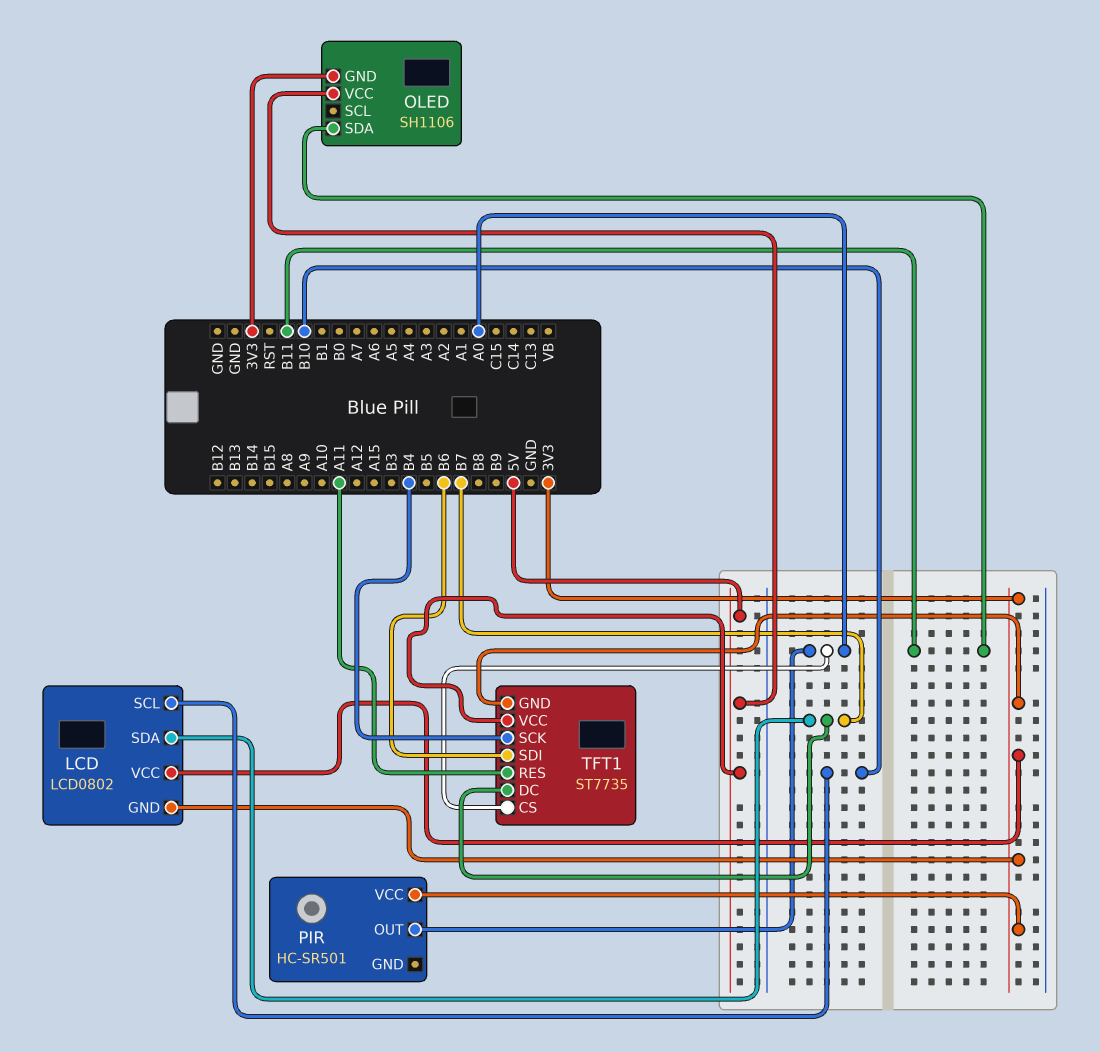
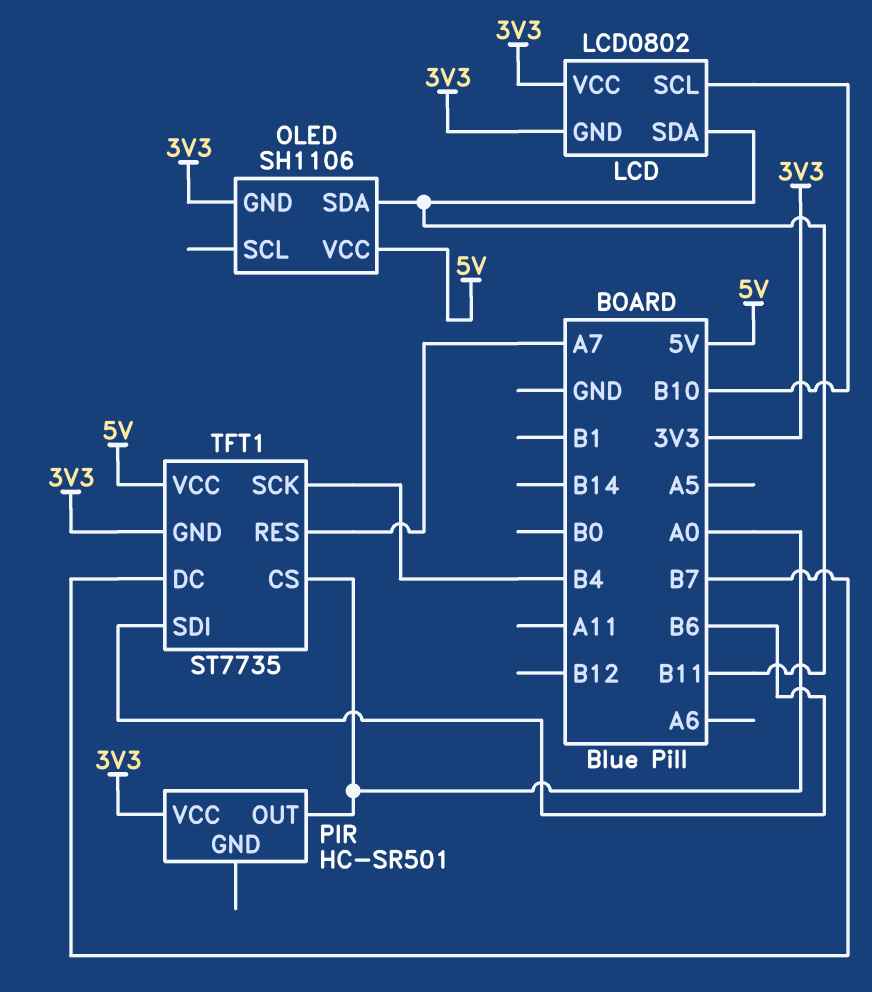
LCD pin SDA: B7 -> B11
TFT1 pin RES: A11 -> A7

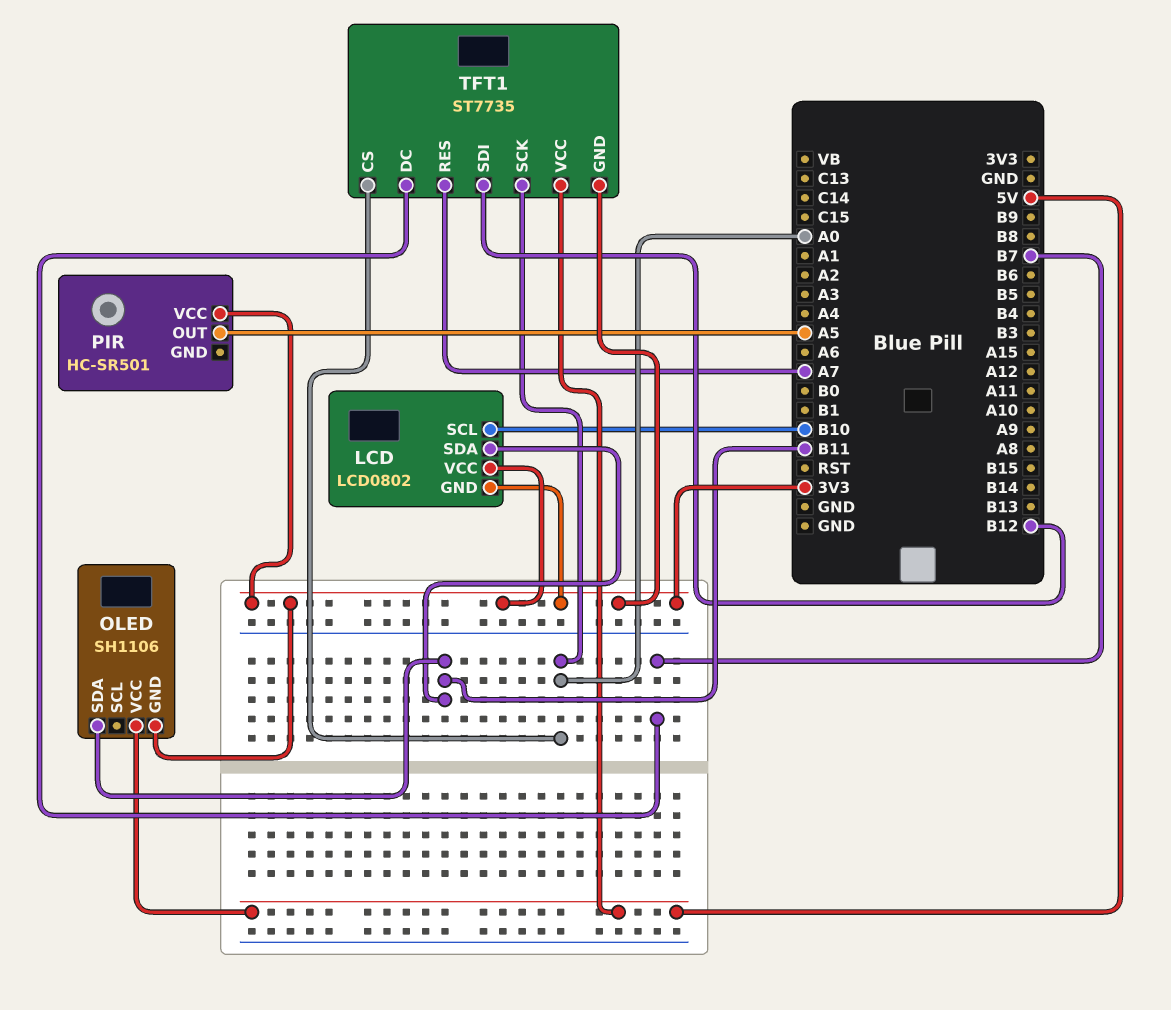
PIR pin OUT: A0 -> A5
TFT1 pin SCK: B4 -> A0
TFT1 pin SDI: B6 -> B12

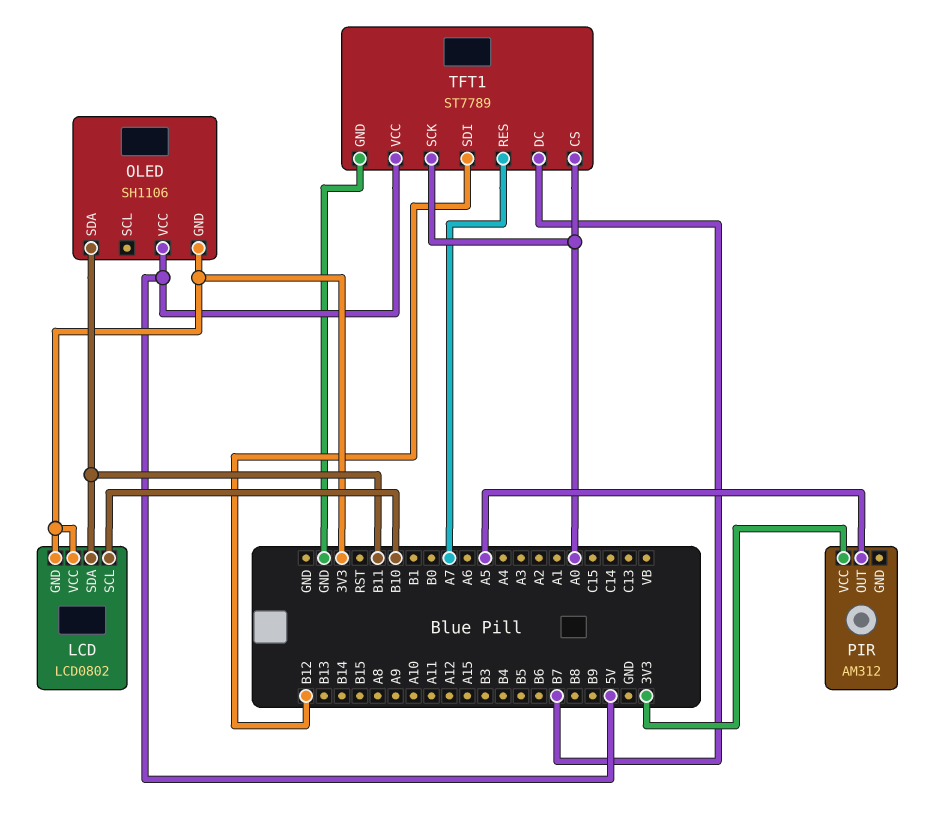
PIR: HC-SR501 -> AM312
TFT1: ST7735 -> ST7789
TFT1 pin GND: 3V3 -> GND

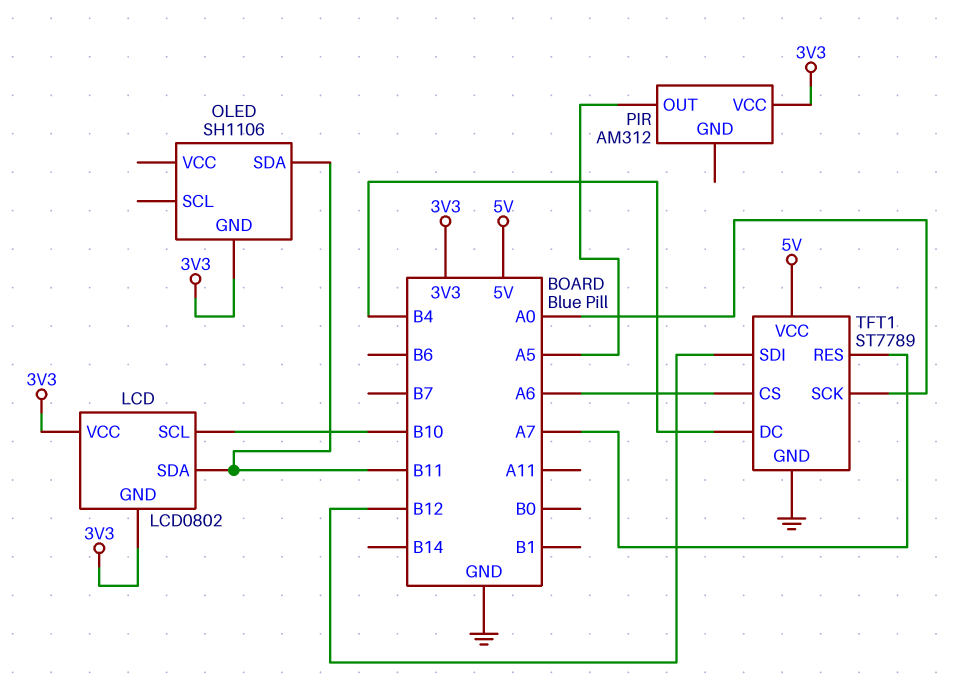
OLED pin VCC: 5V -> none
TFT1 pin CS: A0 -> A6
TFT1 pin DC: B7 -> B4

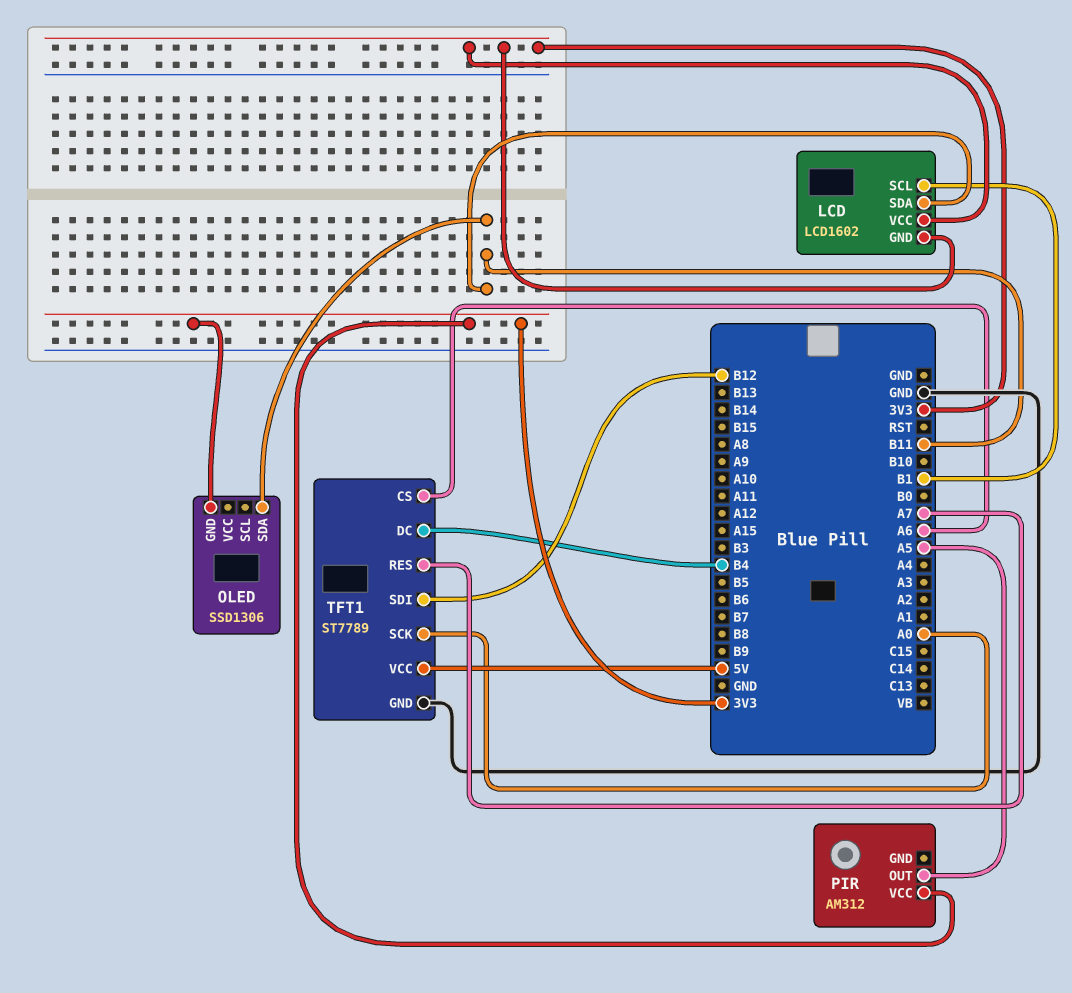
LCD: LCD0802 -> LCD1602
LCD pin SCL: B10 -> B1
OLED: SH1106 -> SSD1306

